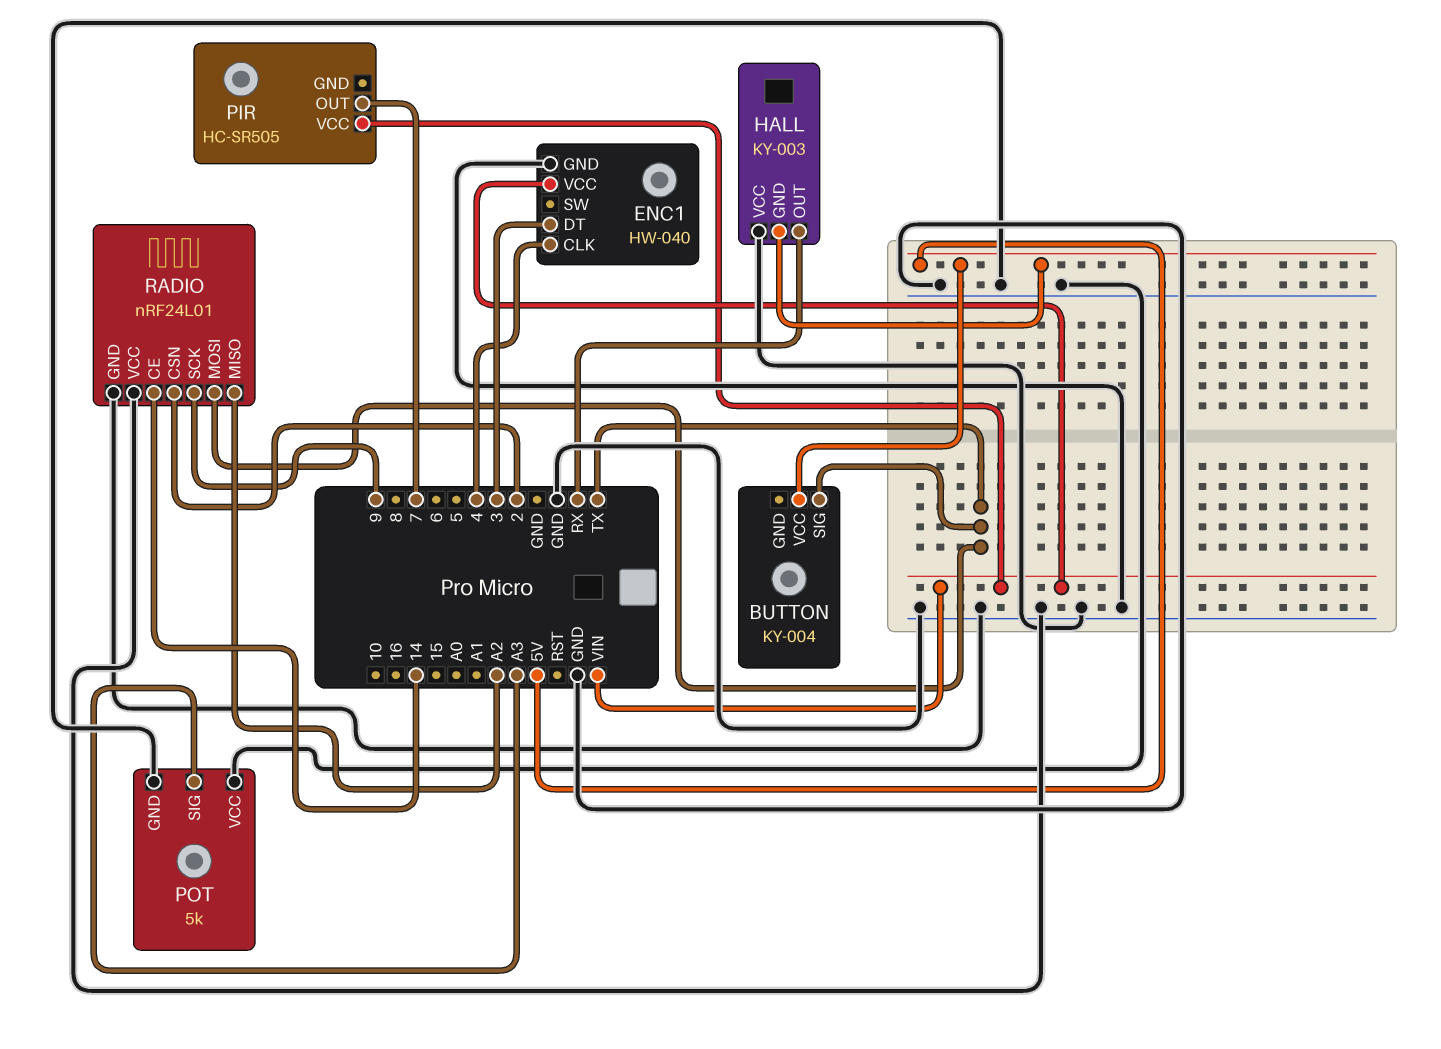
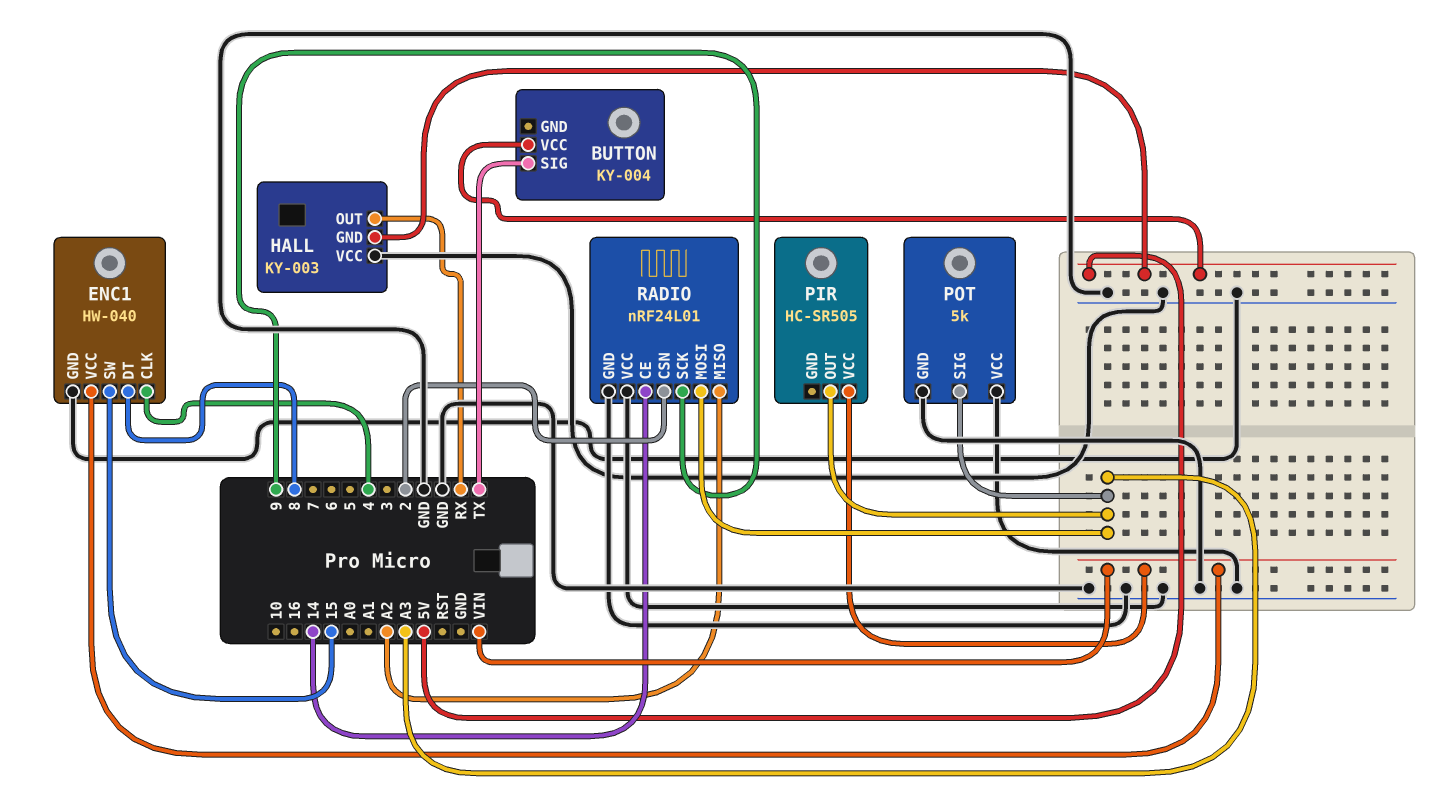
ENC1 pin DT: 3 -> 8
ENC1 pin SW: none -> 15
PIR pin OUT: 7 -> A3
RADIO pin MOSI: TX -> A3

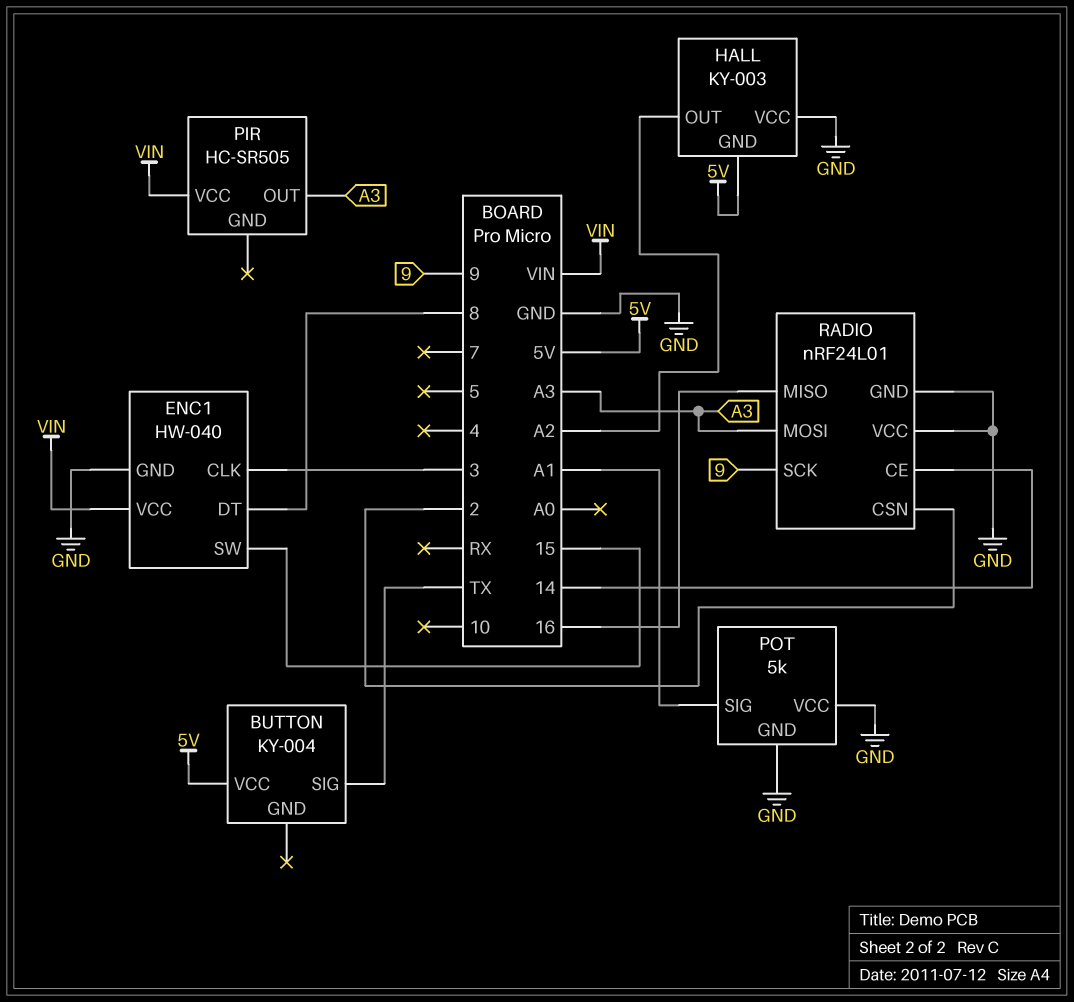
ENC1 pin CLK: 4 -> 3
HALL pin OUT: RX -> A2
POT pin SIG: A3 -> A1
RADIO pin MISO: A2 -> 16

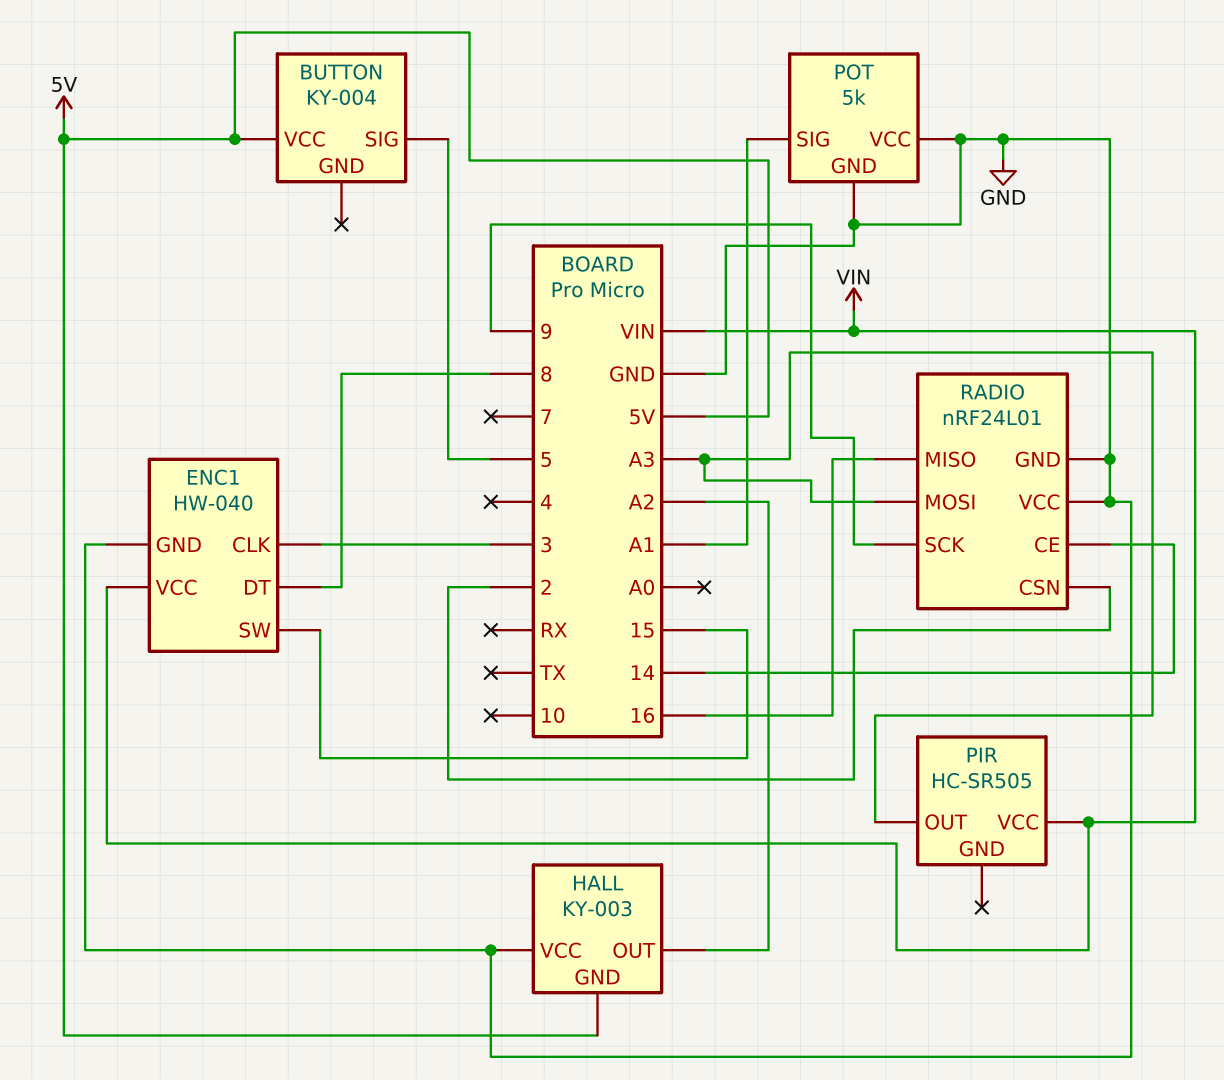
BUTTON pin SIG: TX -> 5

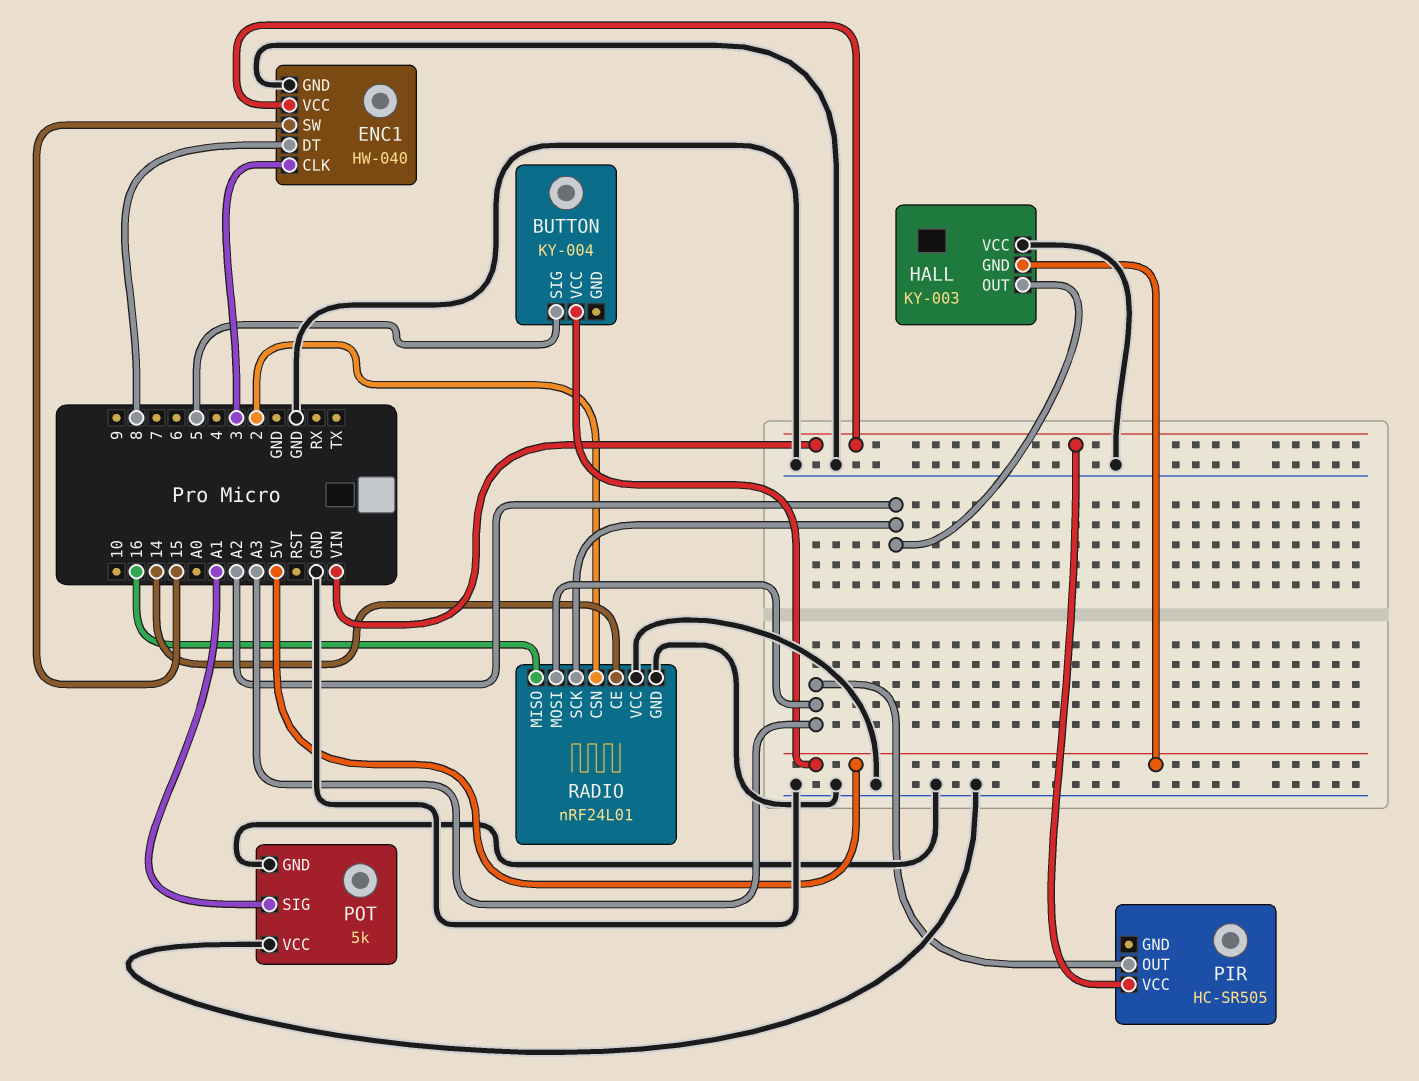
RADIO pin SCK: 9 -> A2

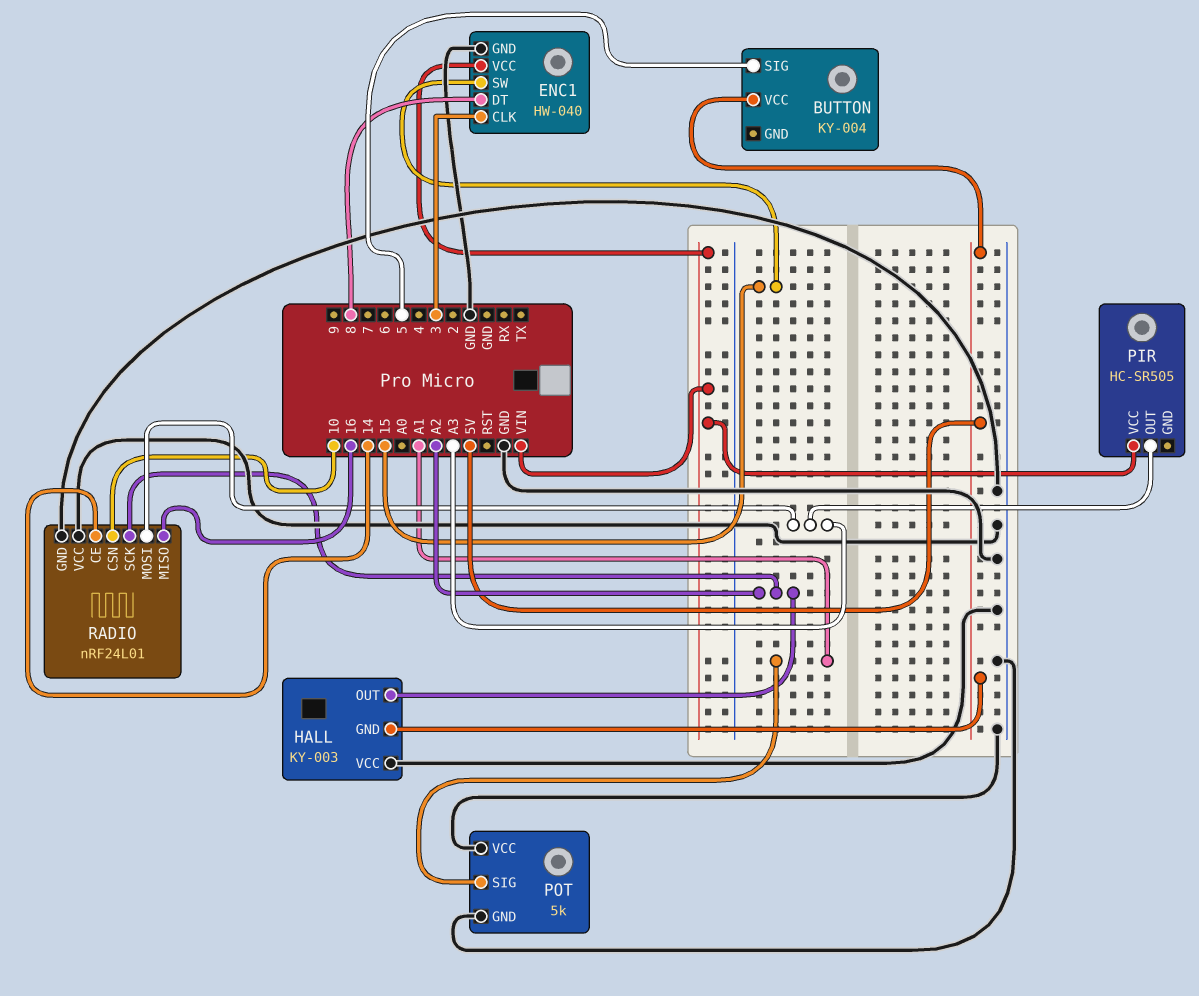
RADIO pin CSN: 2 -> 10

